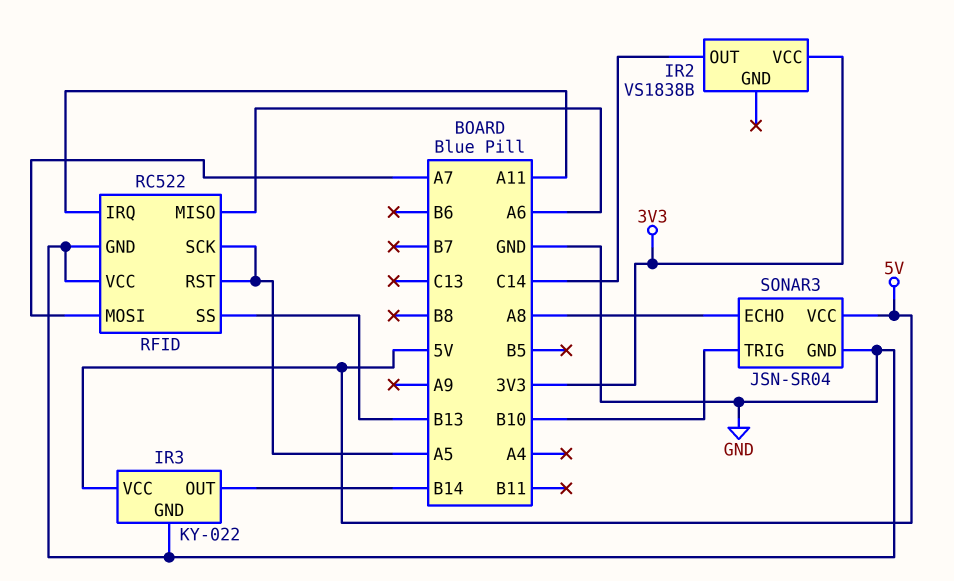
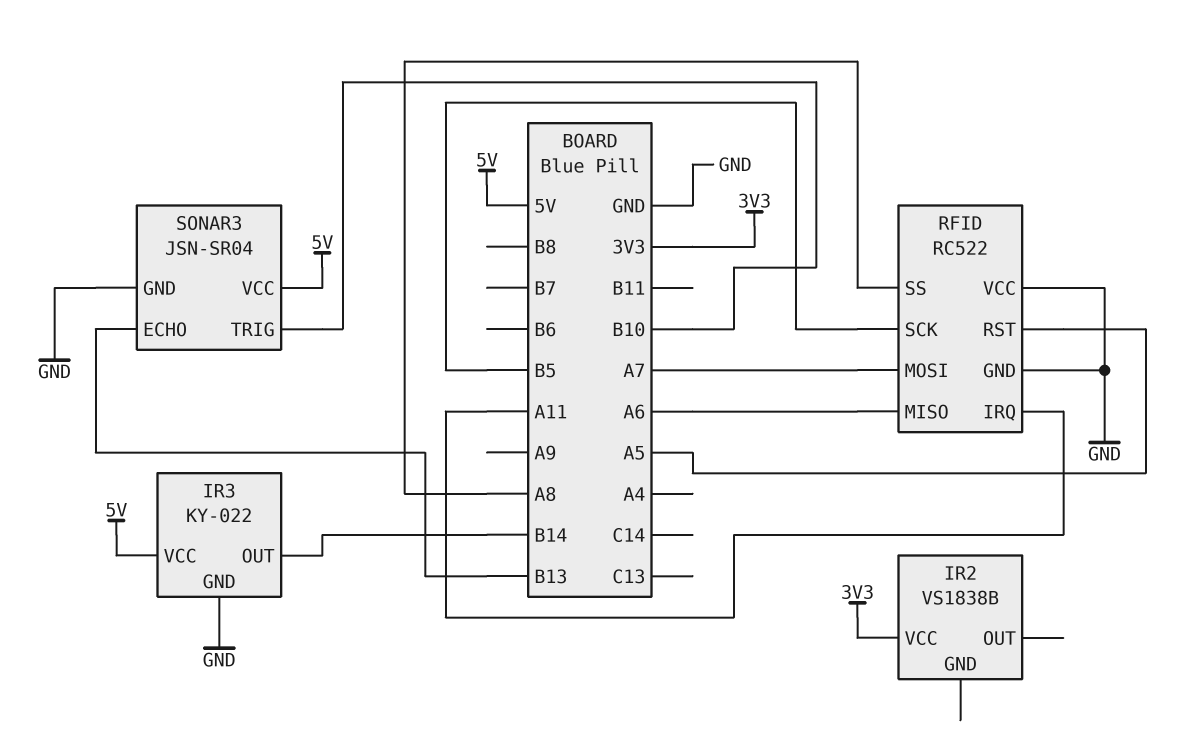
IR2 pin OUT: C14 -> none
RFID pin SCK: A5 -> B5
RFID pin SS: B13 -> A8
SONAR3 pin ECHO: A8 -> B13

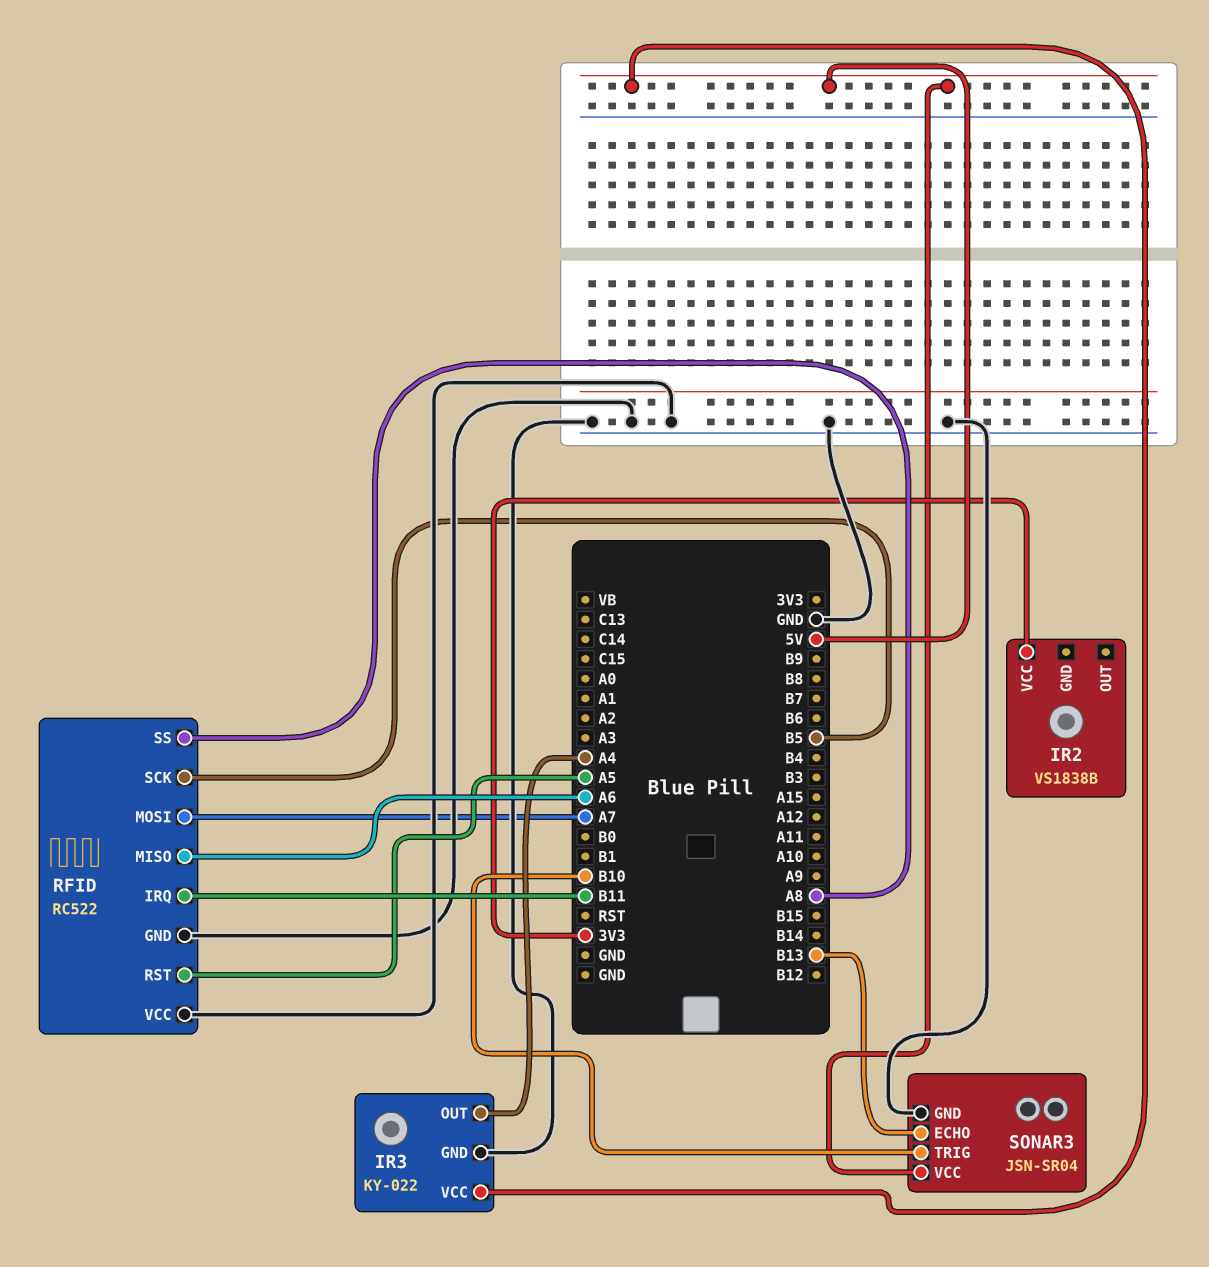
IR3 pin OUT: B14 -> A4
RFID pin IRQ: A11 -> B11

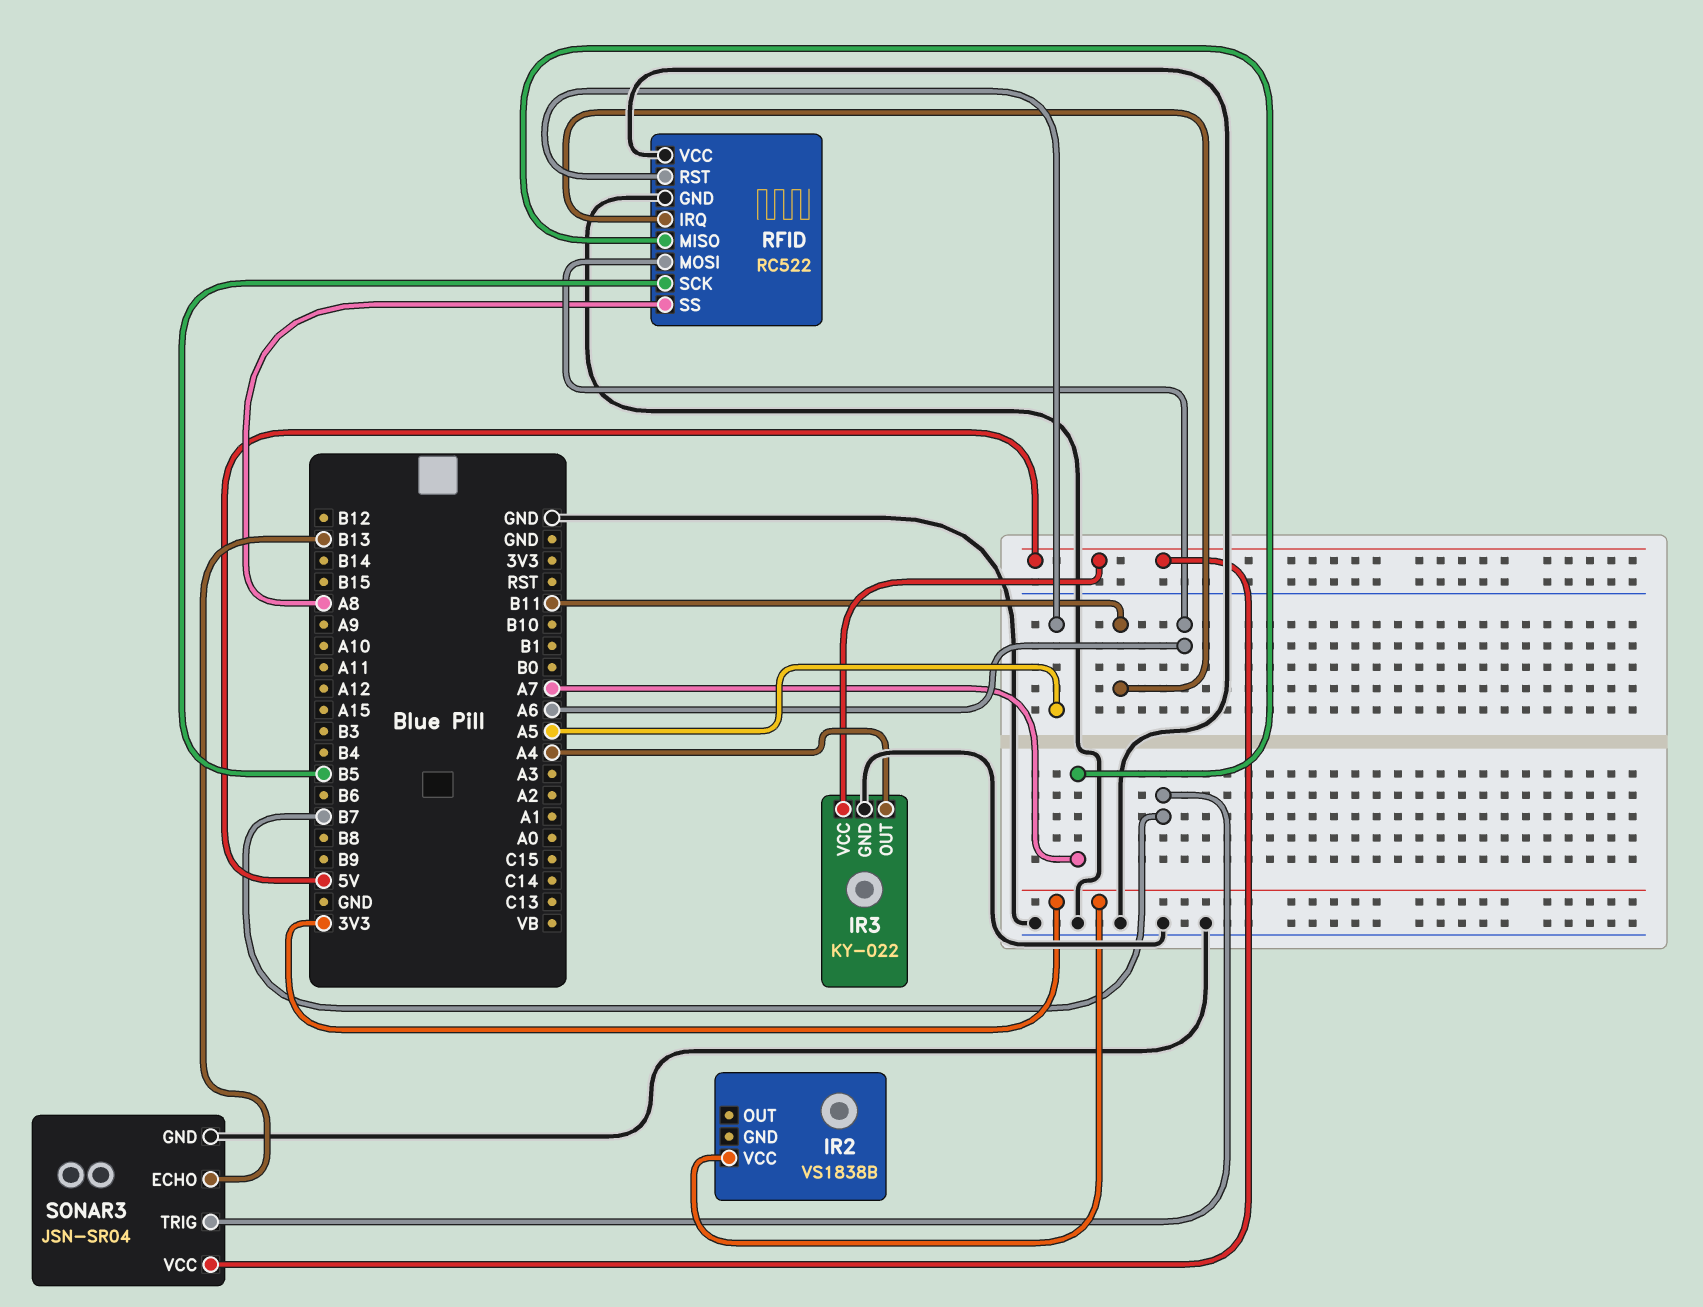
RFID pin MISO: A6 -> A7
RFID pin MOSI: A7 -> A6
SONAR3 pin TRIG: B10 -> B7

